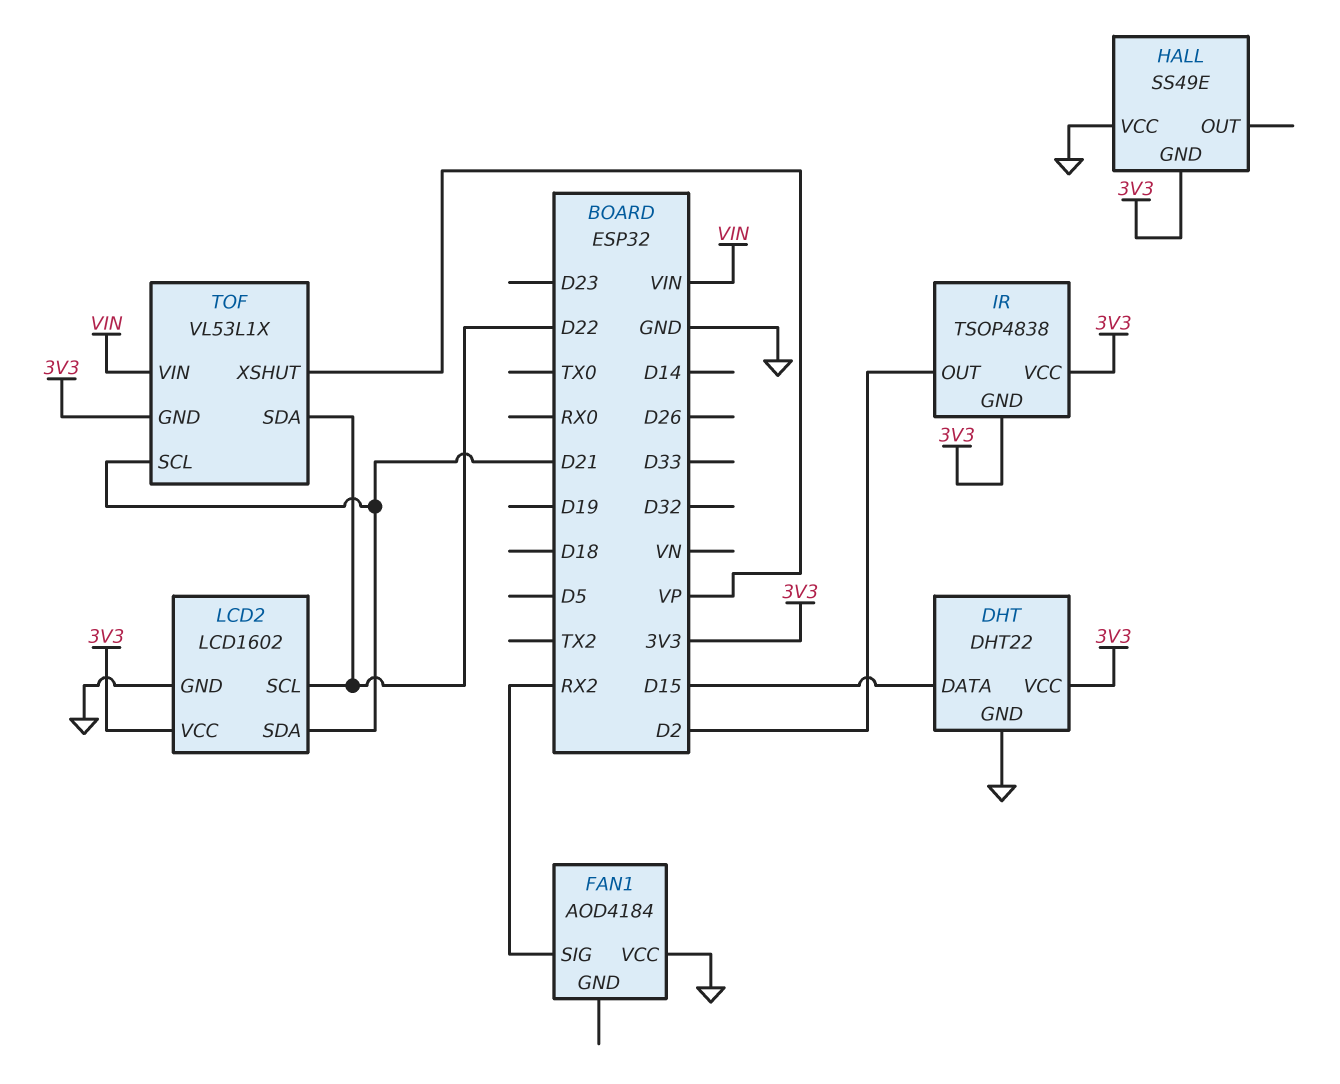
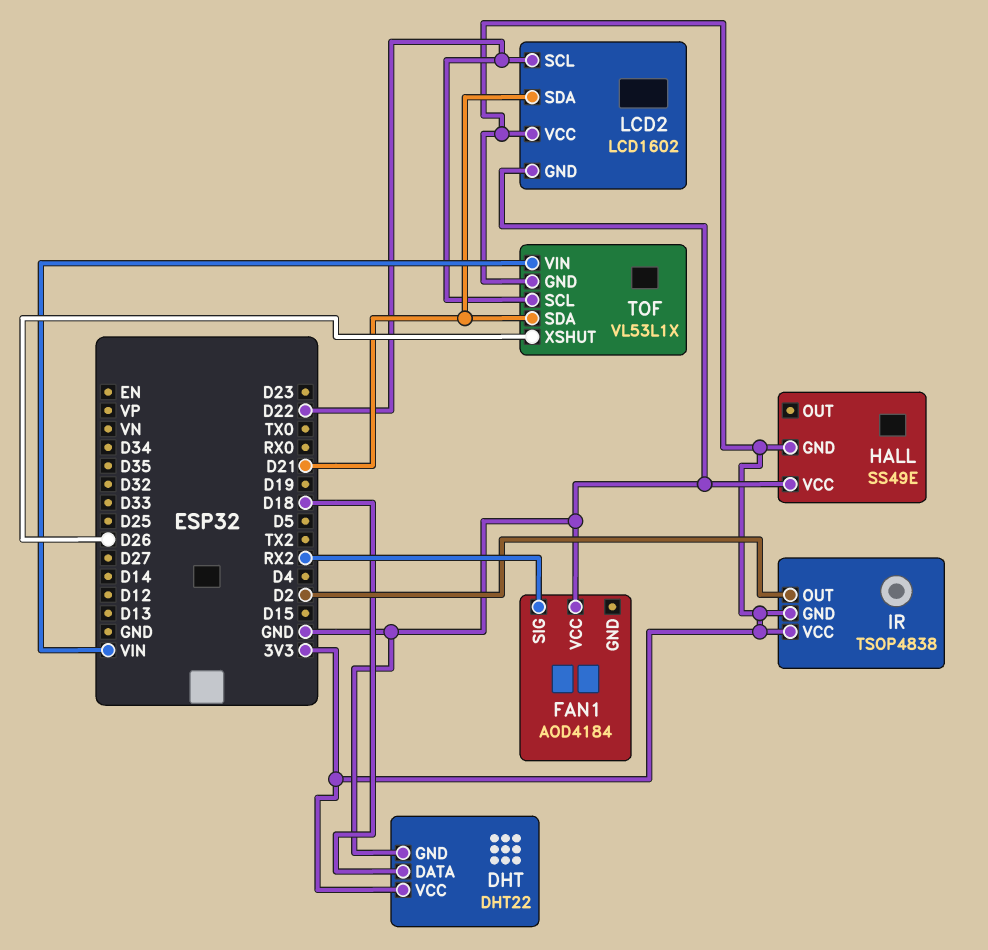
DHT pin DATA: D15 -> D18
TOF pin SCL: D21 -> D22
TOF pin SDA: D22 -> D21
TOF pin XSHUT: VP -> D26

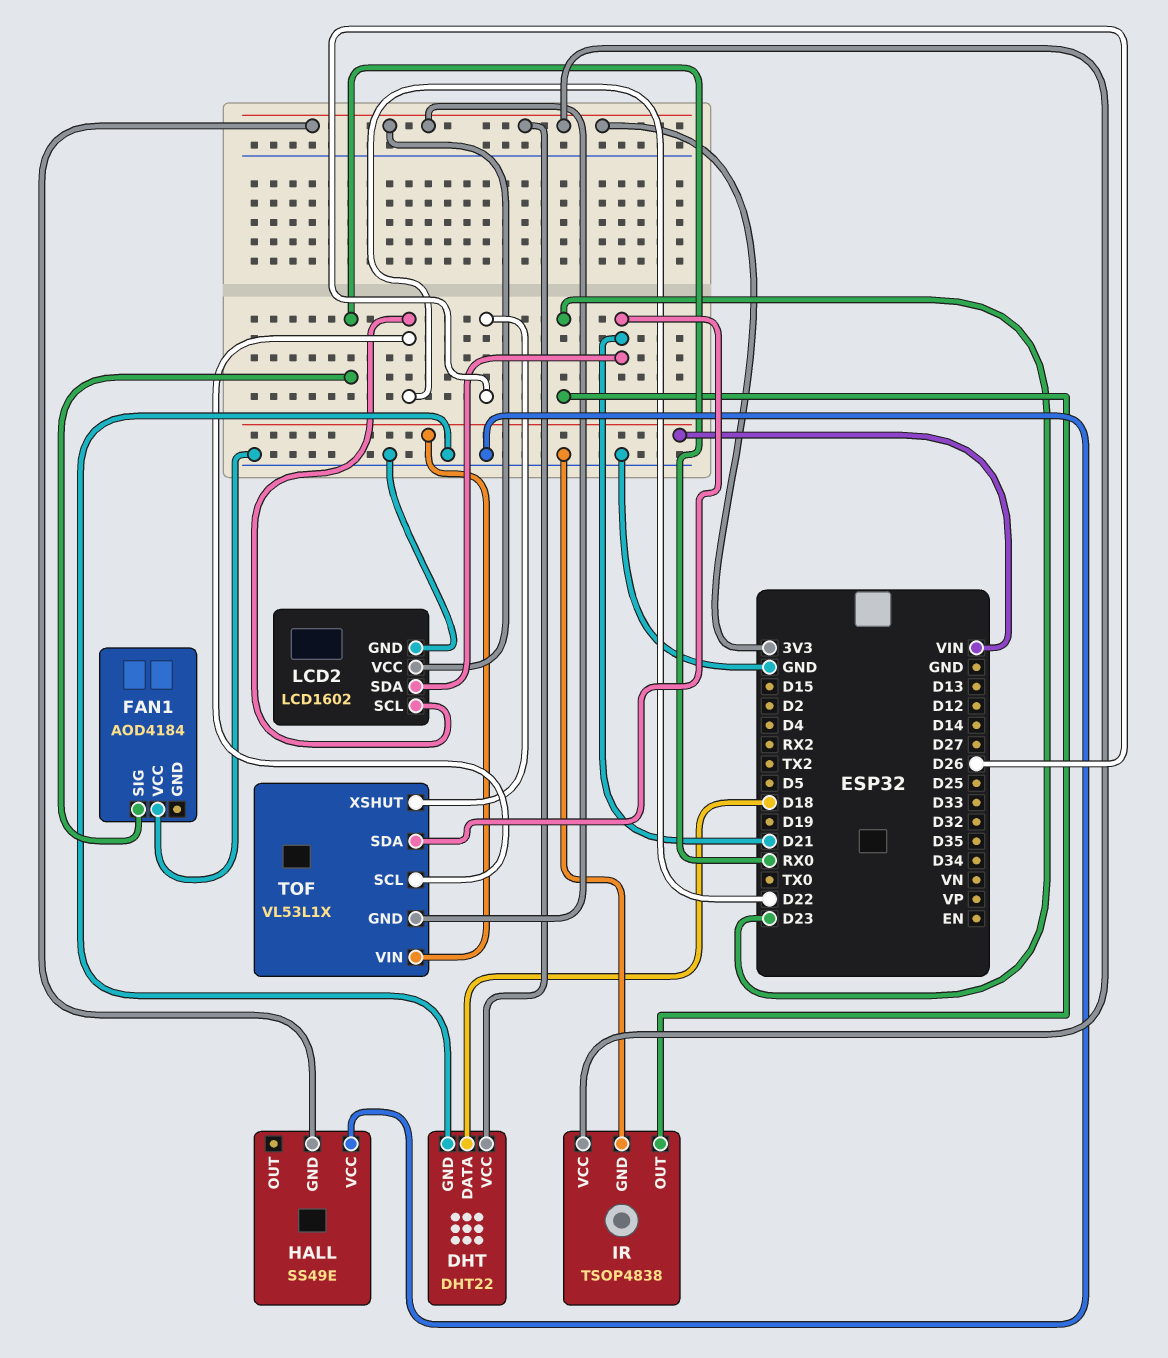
FAN1 pin SIG: RX2 -> RX0
IR pin GND: 3V3 -> GND
IR pin OUT: D2 -> D23

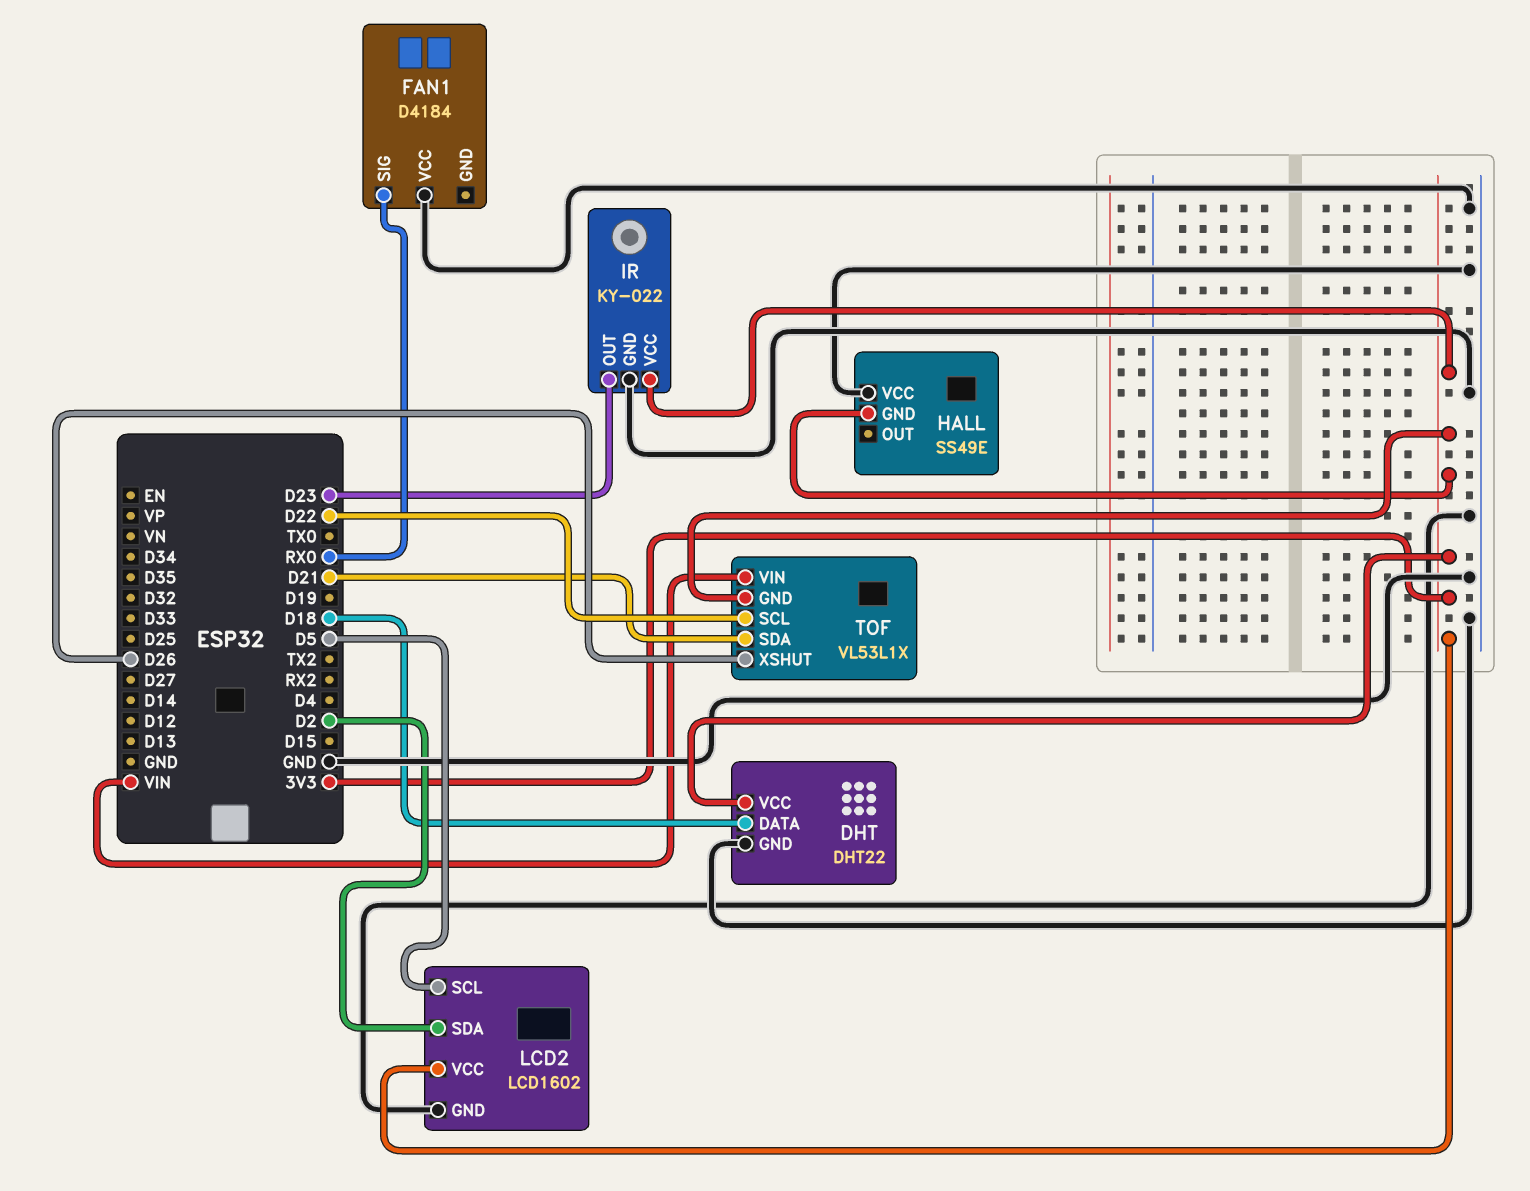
FAN1: AOD4184 -> D4184
IR: TSOP4838 -> KY-022
LCD2 pin SCL: D22 -> D5
LCD2 pin SDA: D21 -> D2

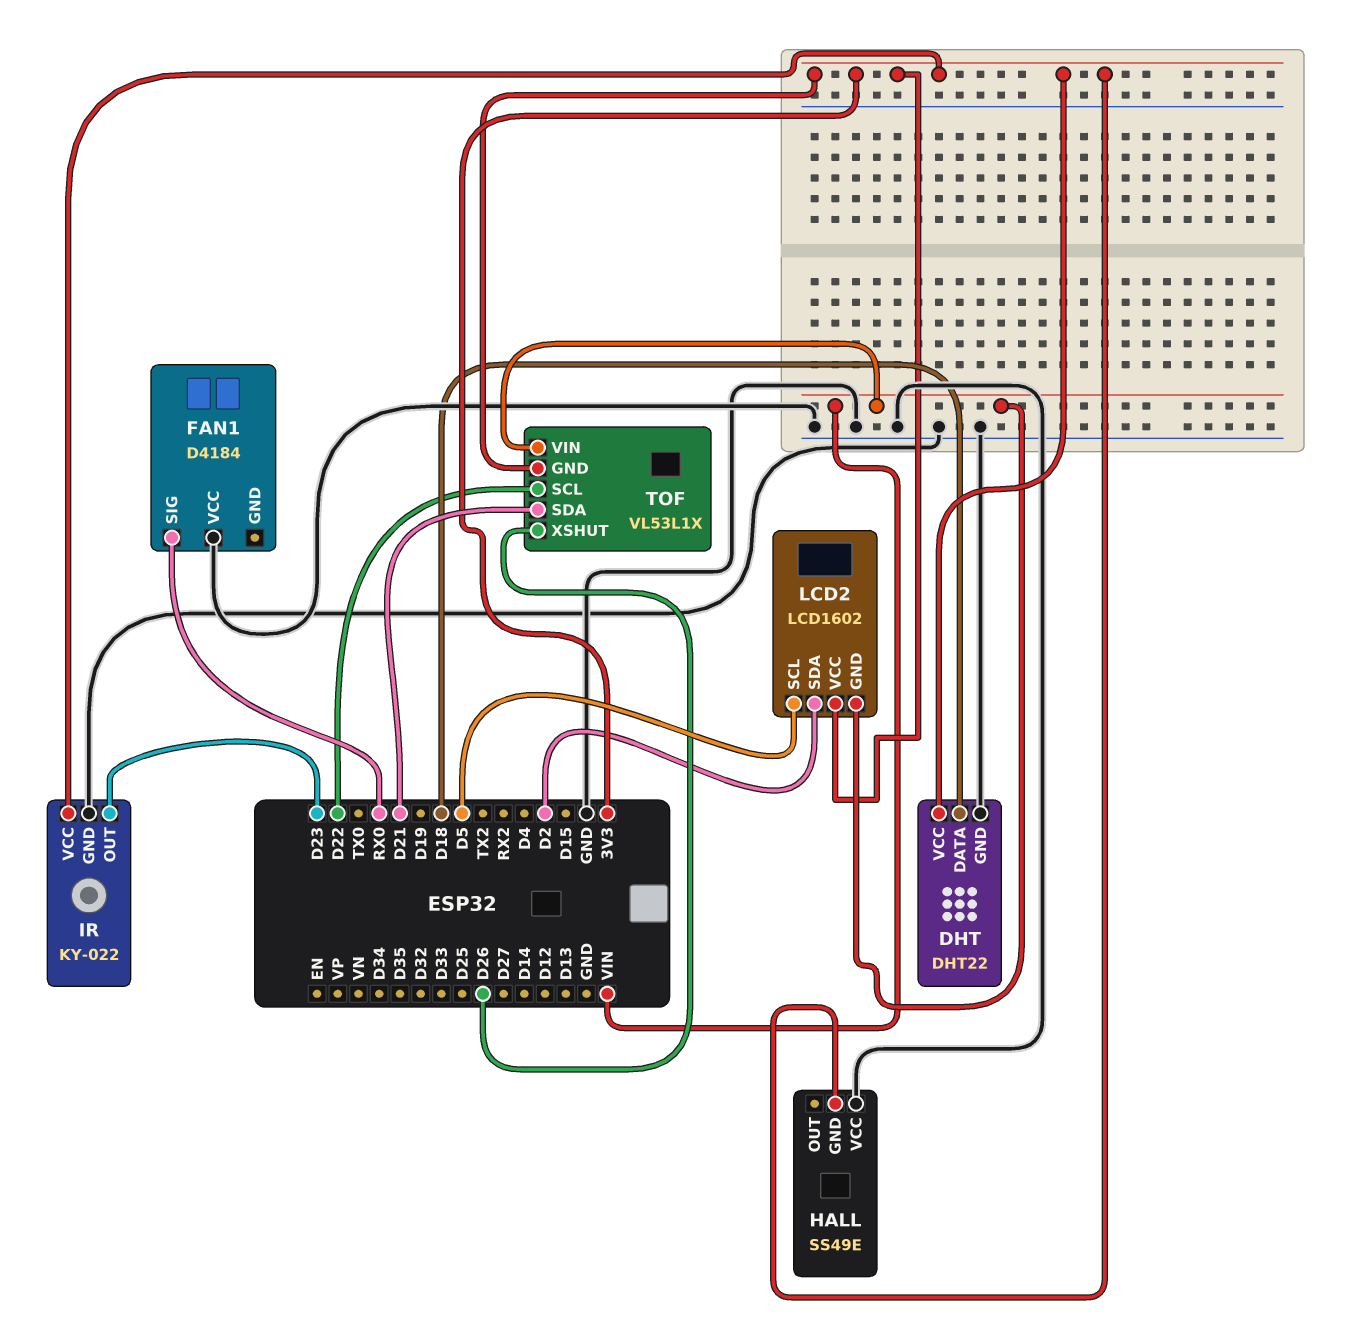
LCD2 pin GND: GND -> VIN

